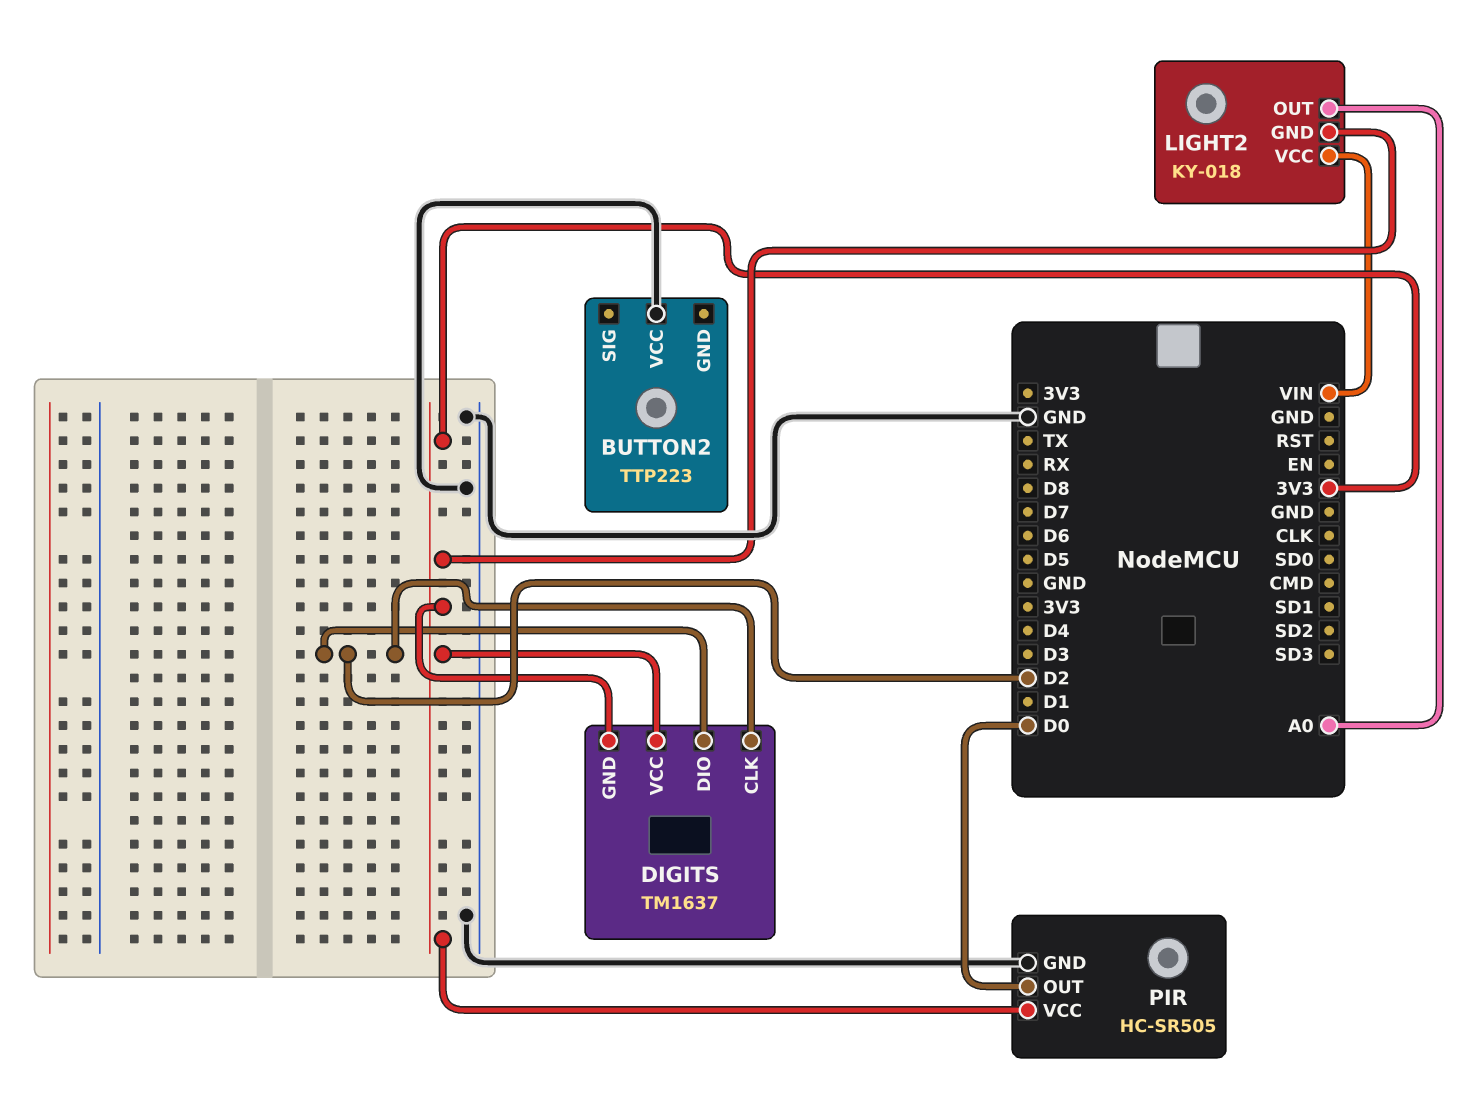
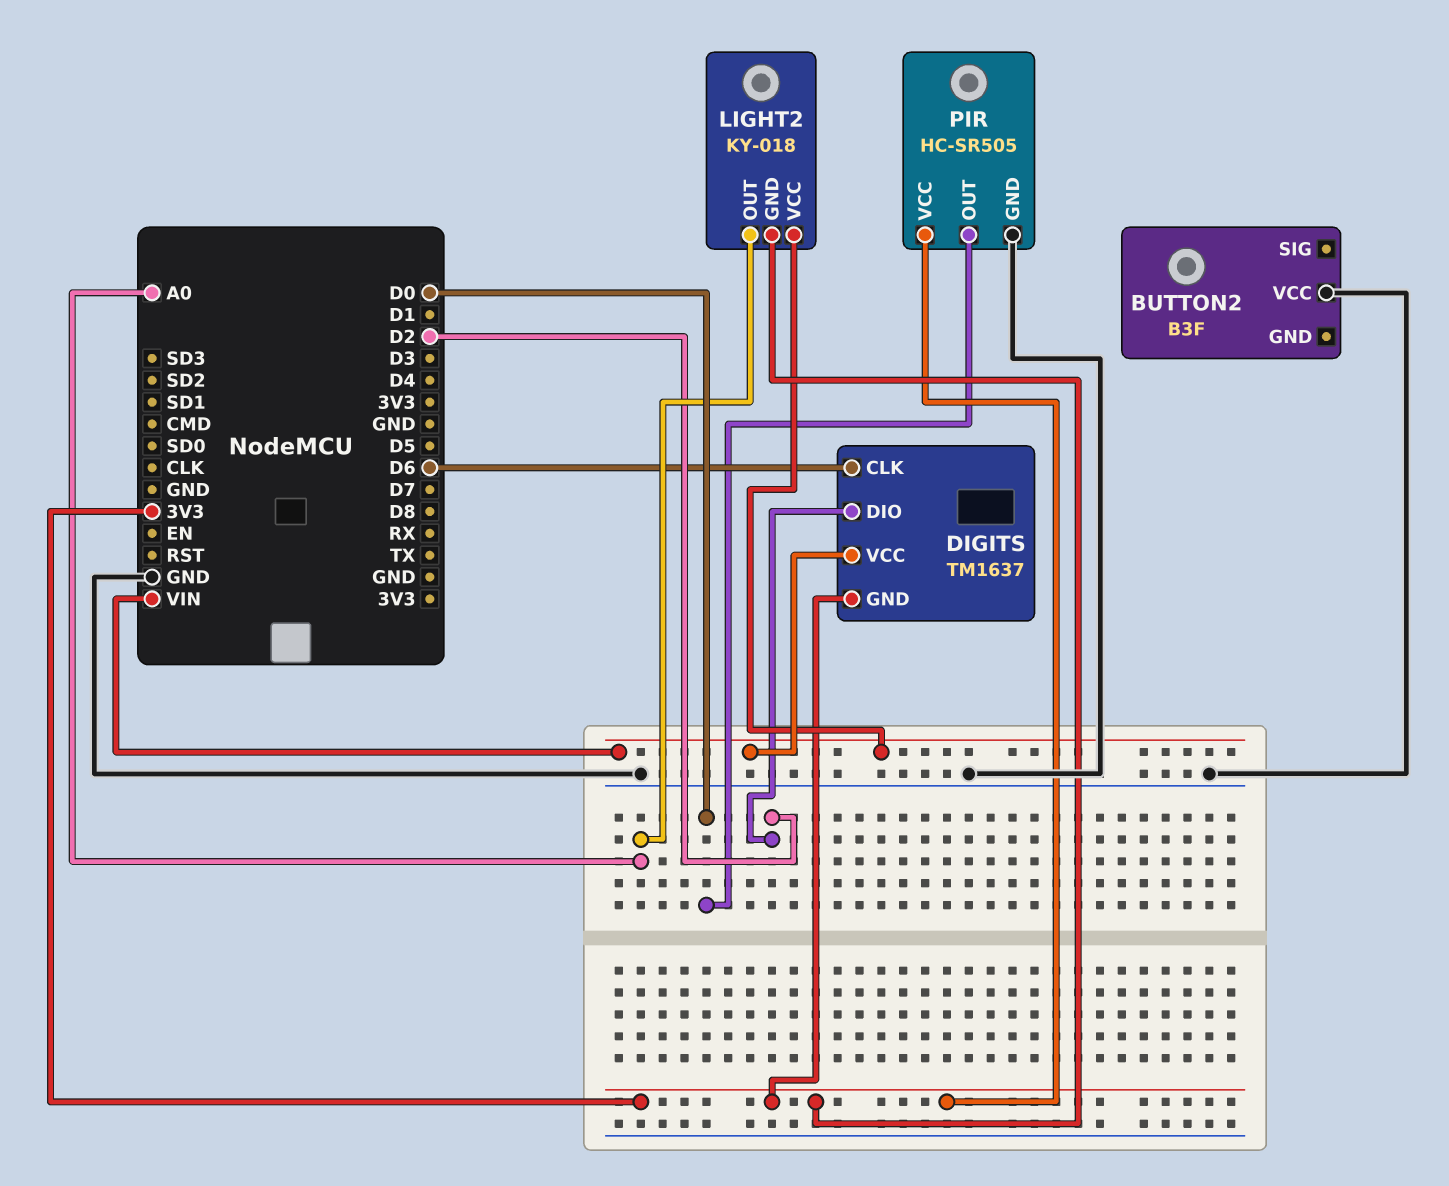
BUTTON2: TTP223 -> B3F
DIGITS pin CLK: D2 -> D6
DIGITS pin VCC: 3V3 -> VIN

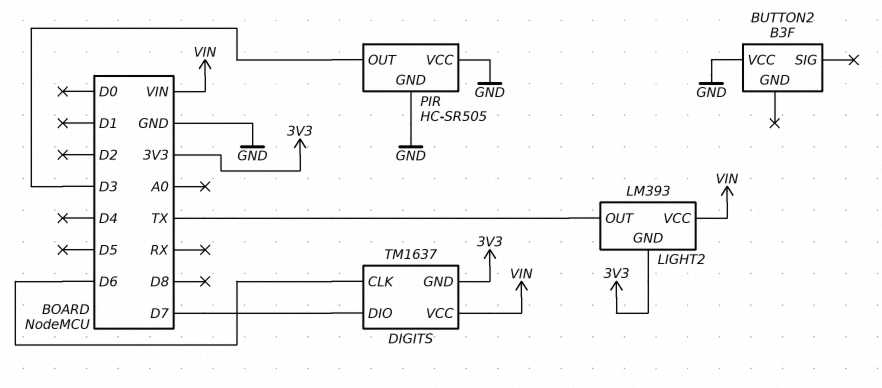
DIGITS pin DIO: D2 -> D7
LIGHT2: KY-018 -> LM393
LIGHT2 pin OUT: A0 -> TX
PIR pin OUT: D0 -> D3
PIR pin VCC: 3V3 -> GND

